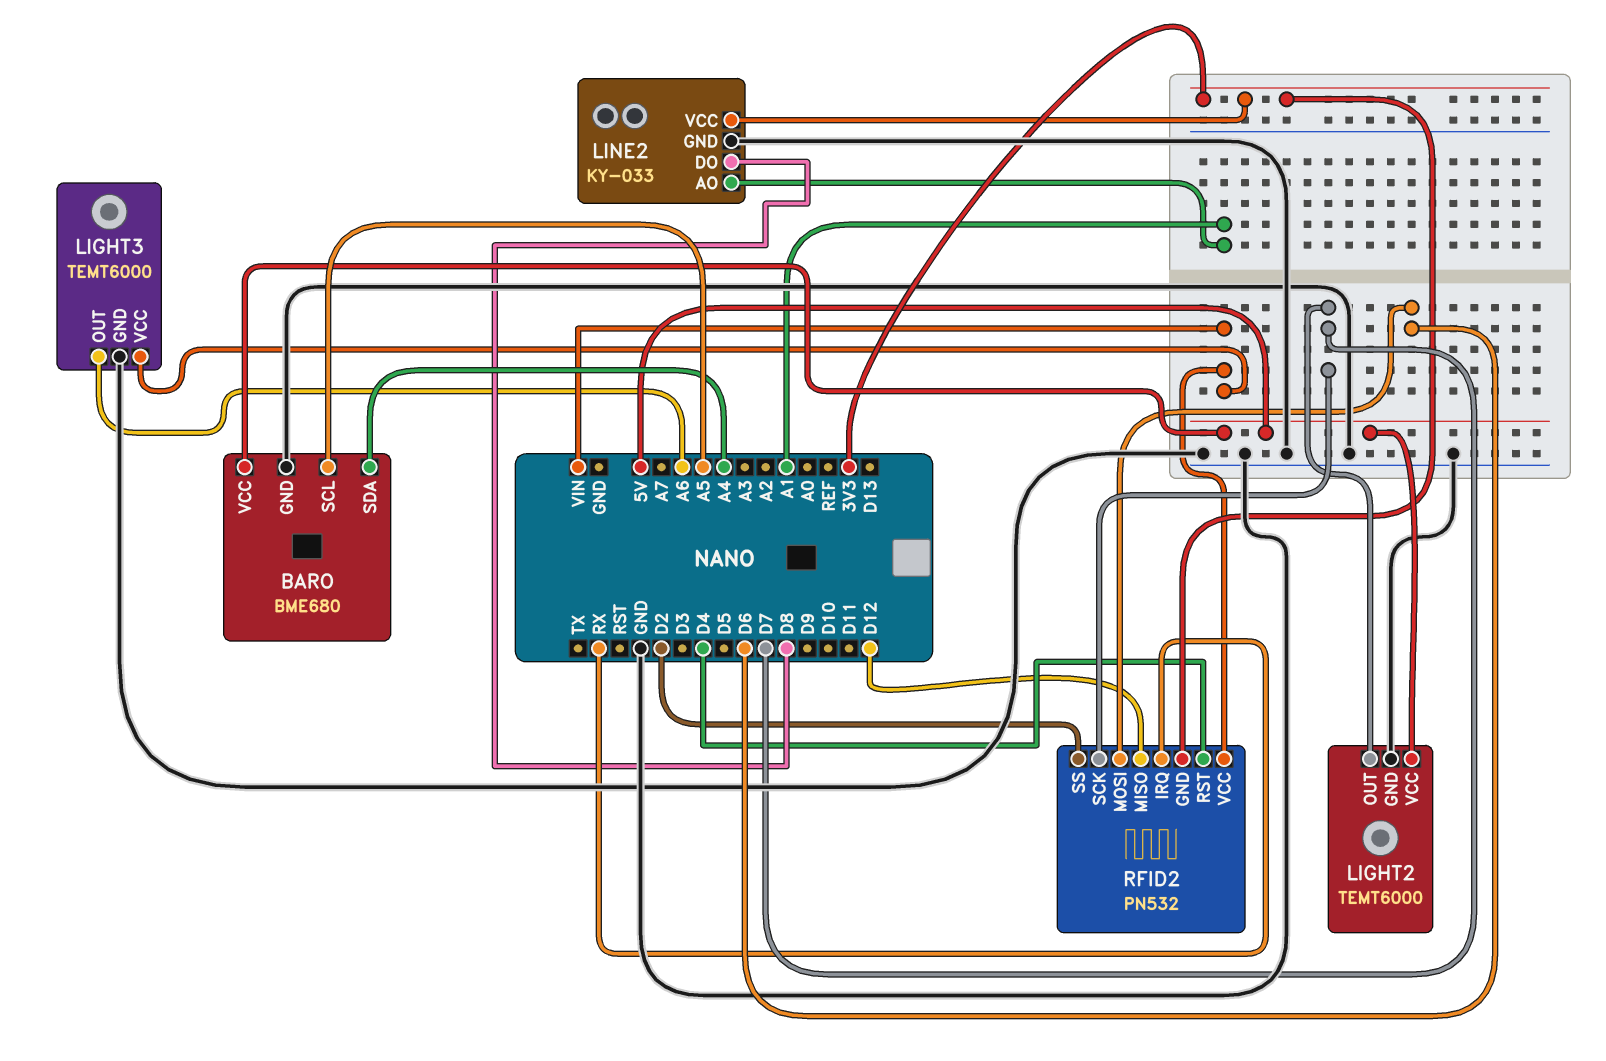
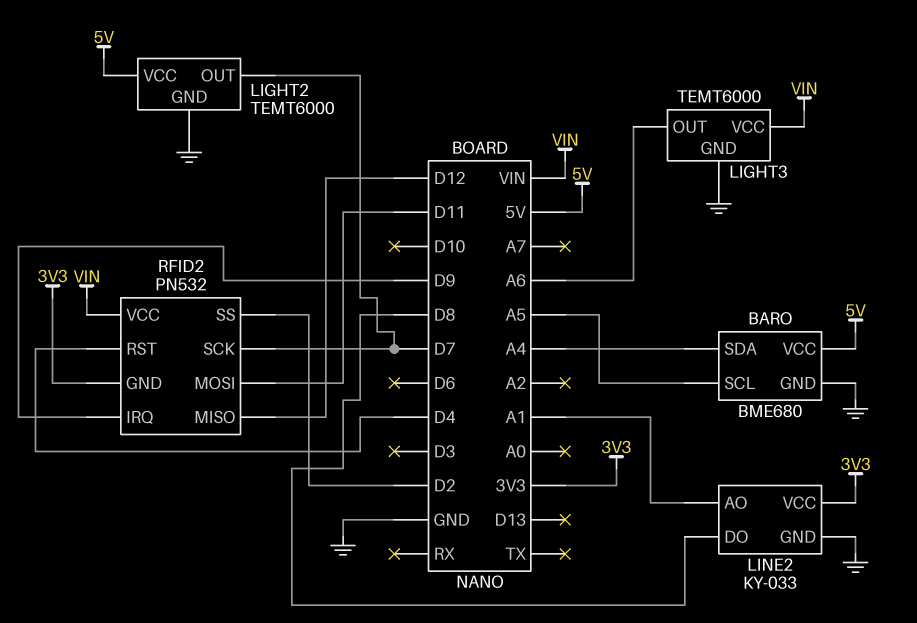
RFID2 pin IRQ: RX -> D9
RFID2 pin MOSI: D6 -> D11

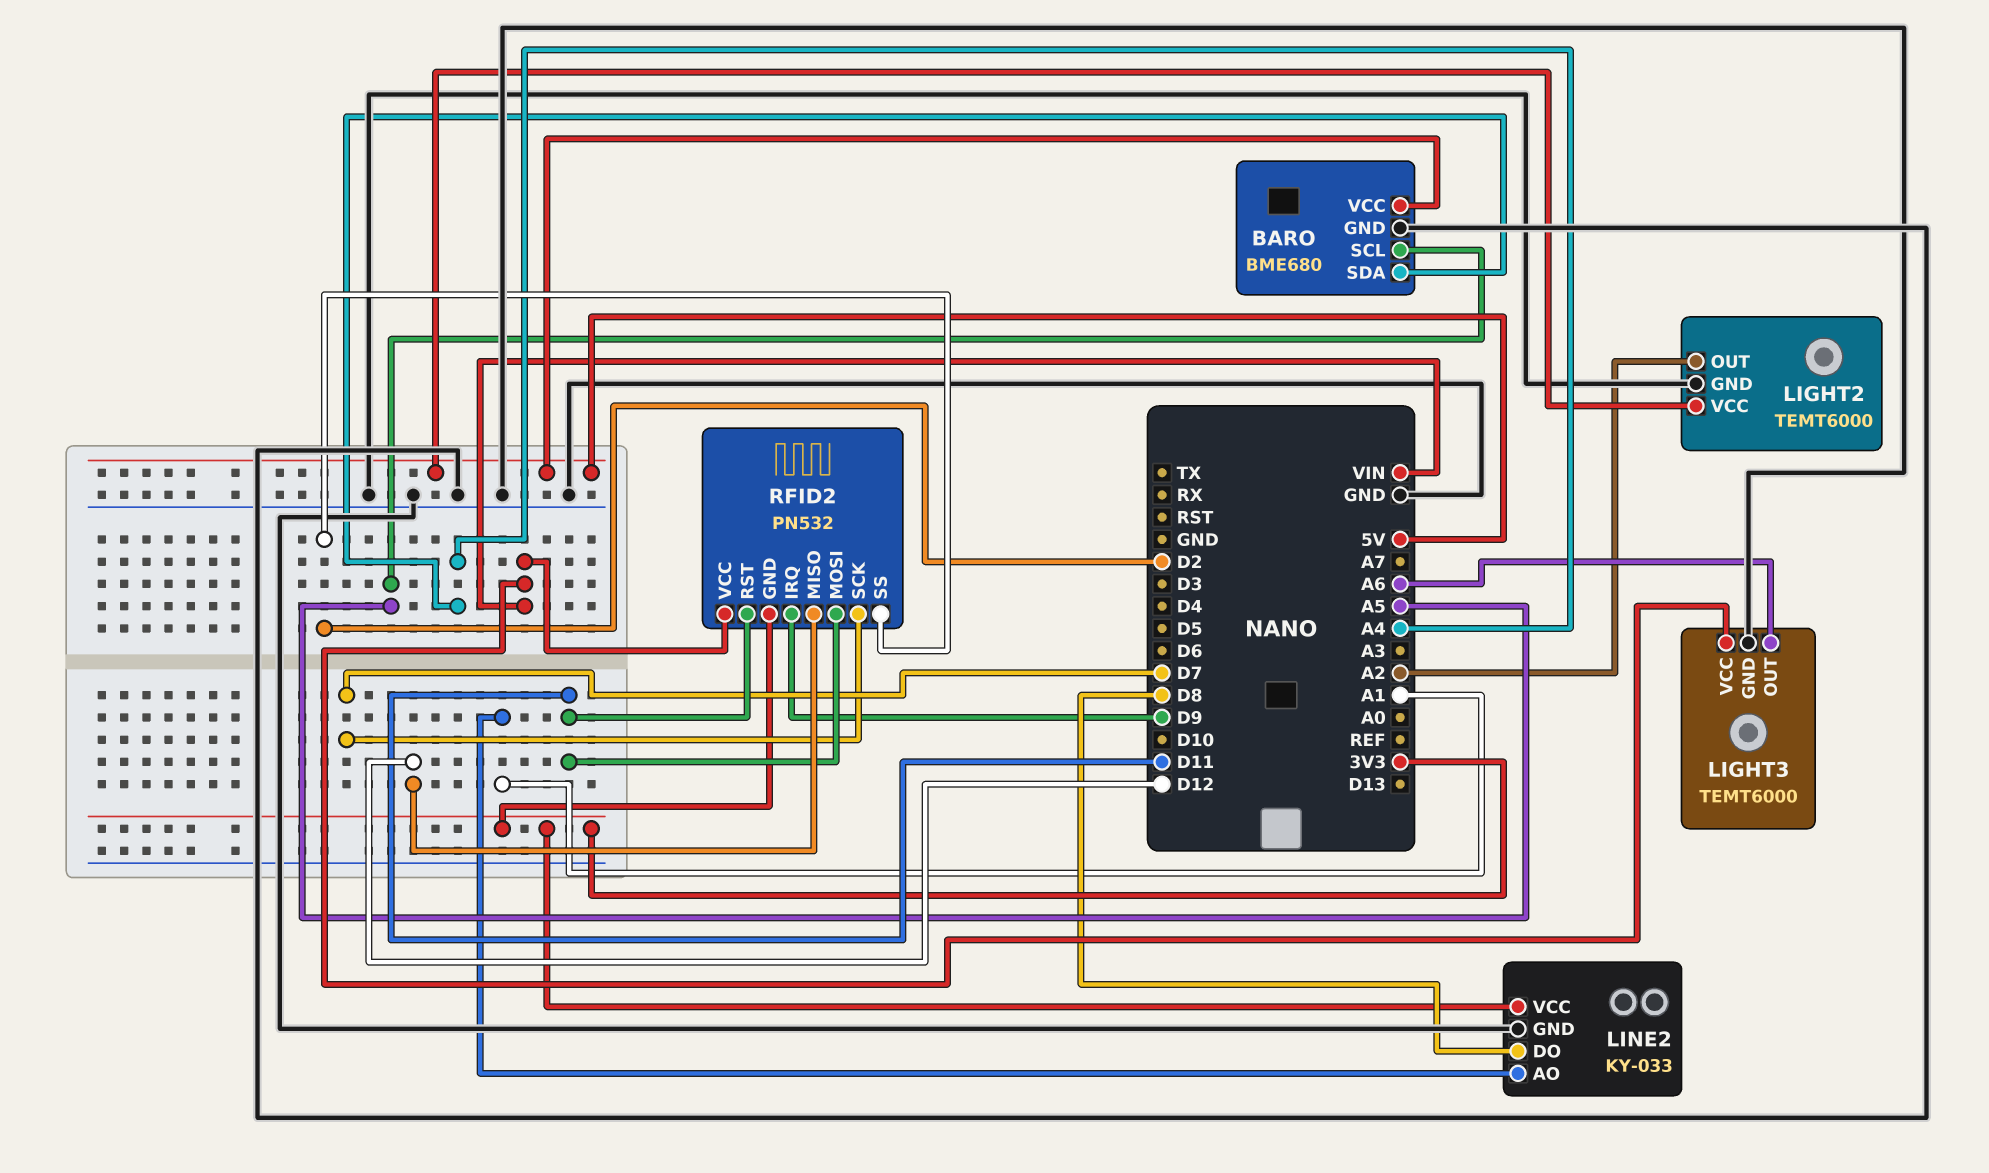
LIGHT2 pin OUT: D7 -> A2
RFID2 pin RST: D4 -> D11

